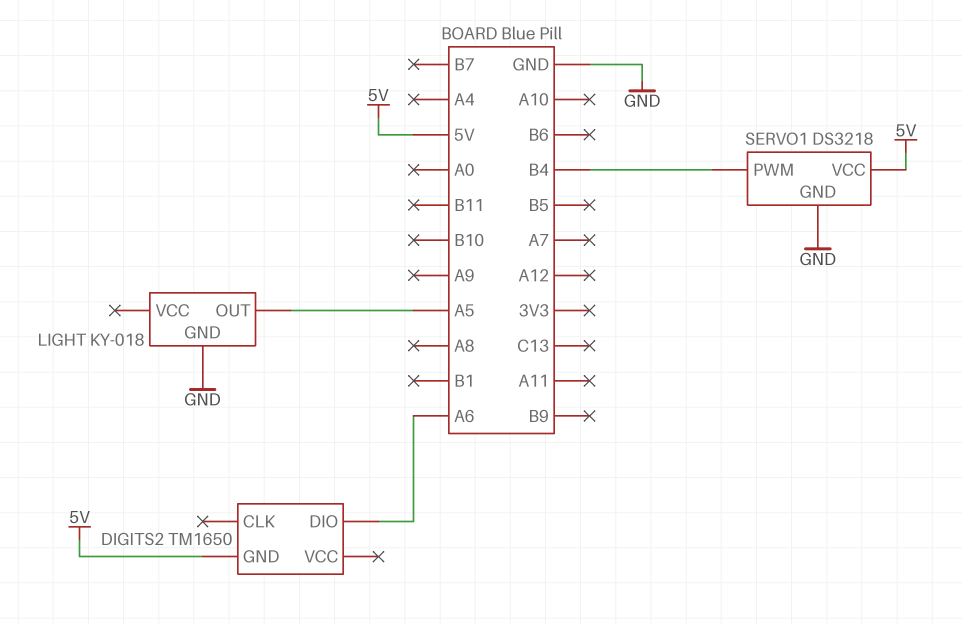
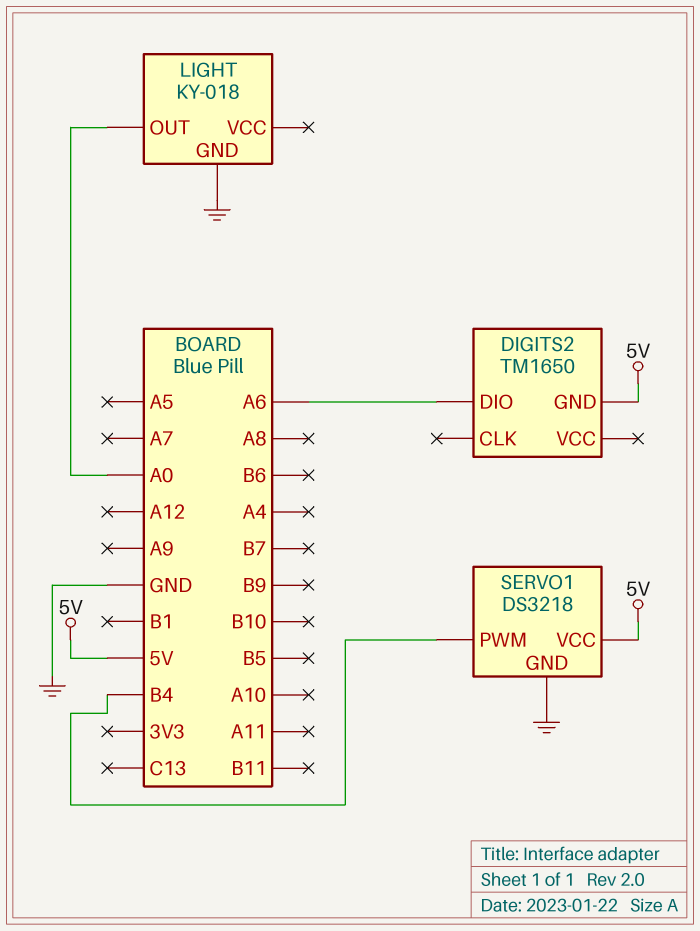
LIGHT pin OUT: A5 -> A0

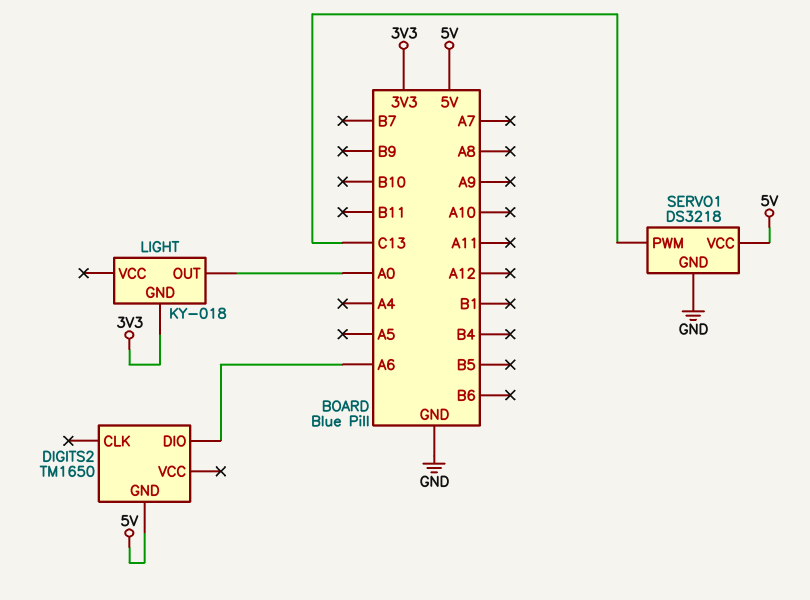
LIGHT pin GND: GND -> 3V3
SERVO1 pin PWM: B4 -> C13

